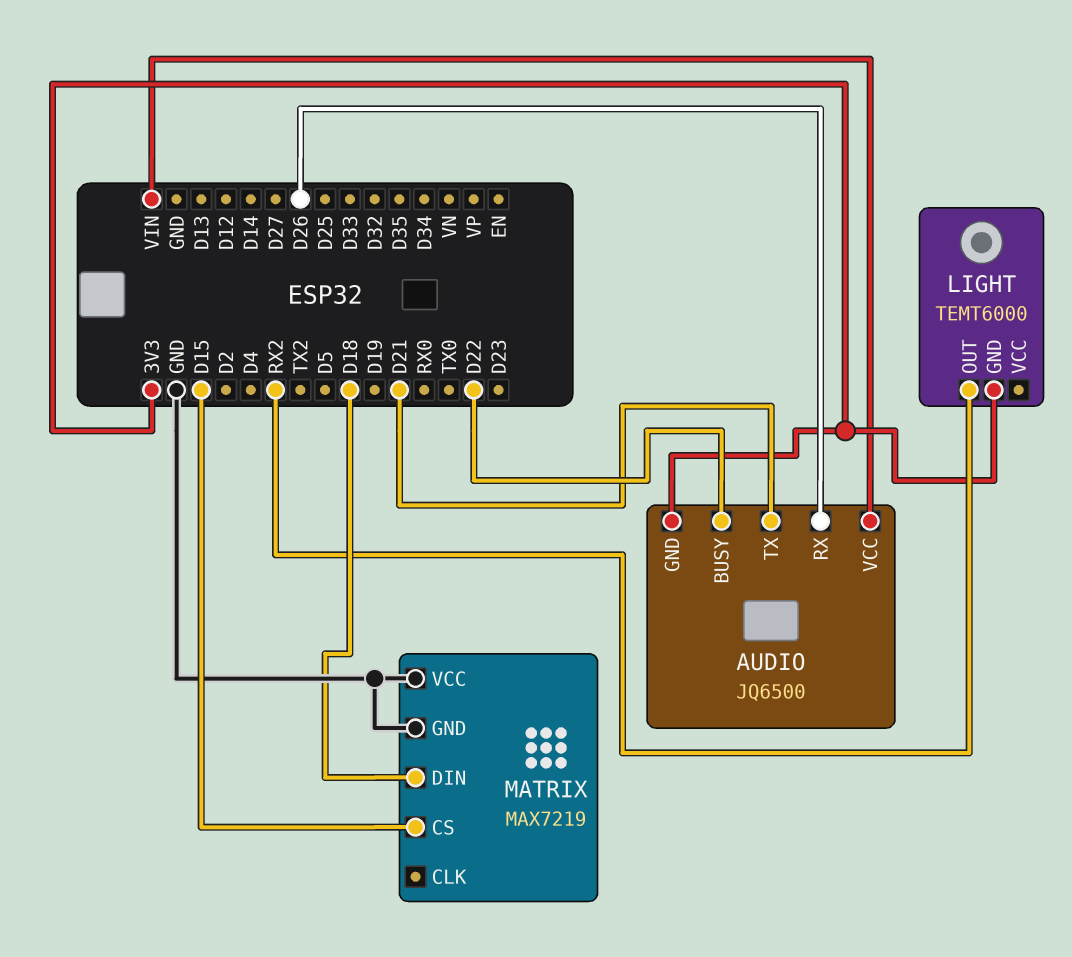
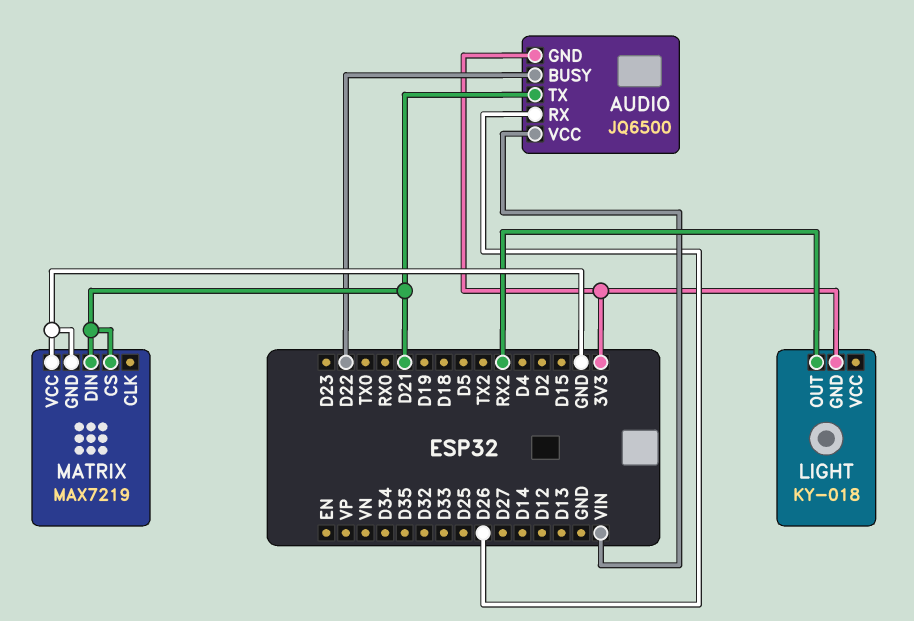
LIGHT: TEMT6000 -> KY-018
MATRIX pin CS: D15 -> D21
MATRIX pin DIN: D18 -> D21

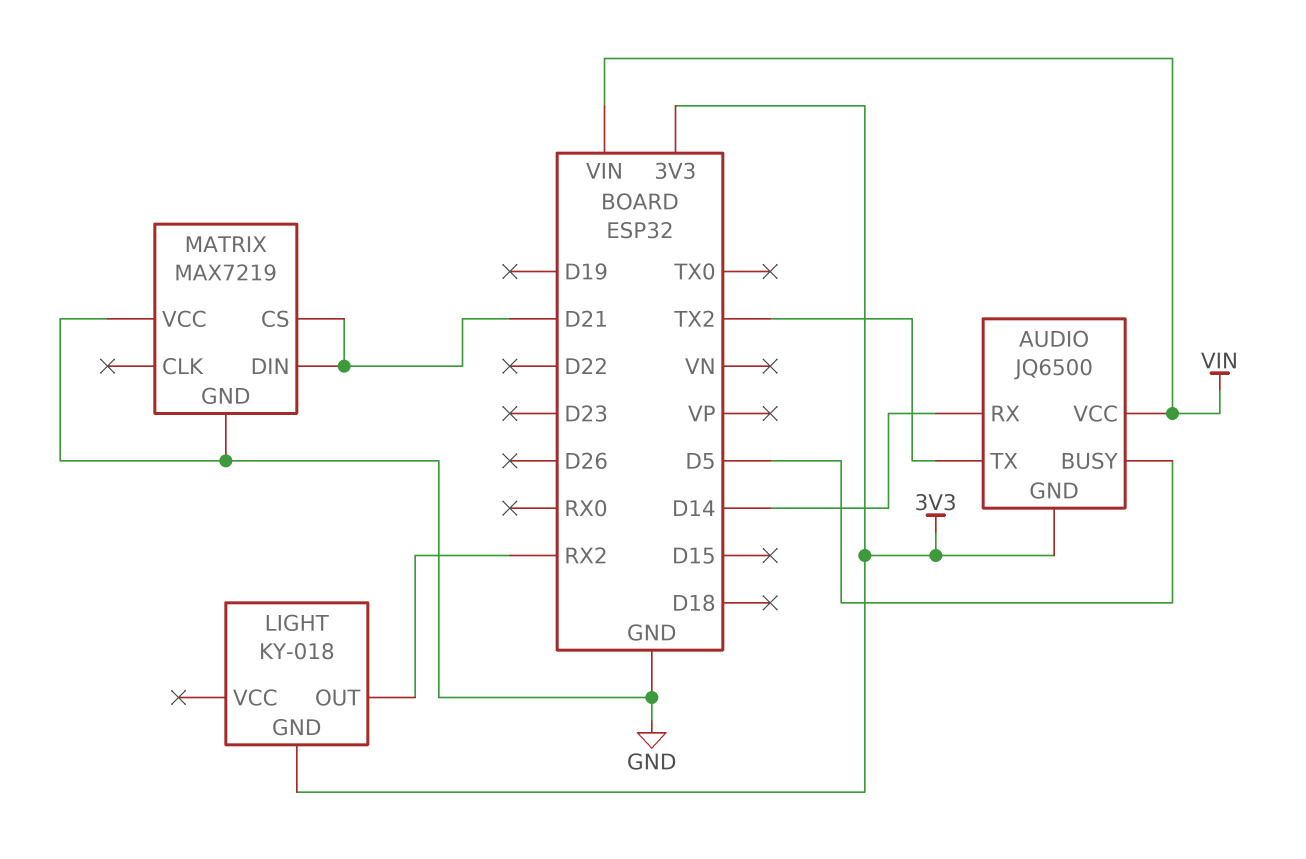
AUDIO pin BUSY: D22 -> D5
AUDIO pin RX: D26 -> D14
AUDIO pin TX: D21 -> TX2

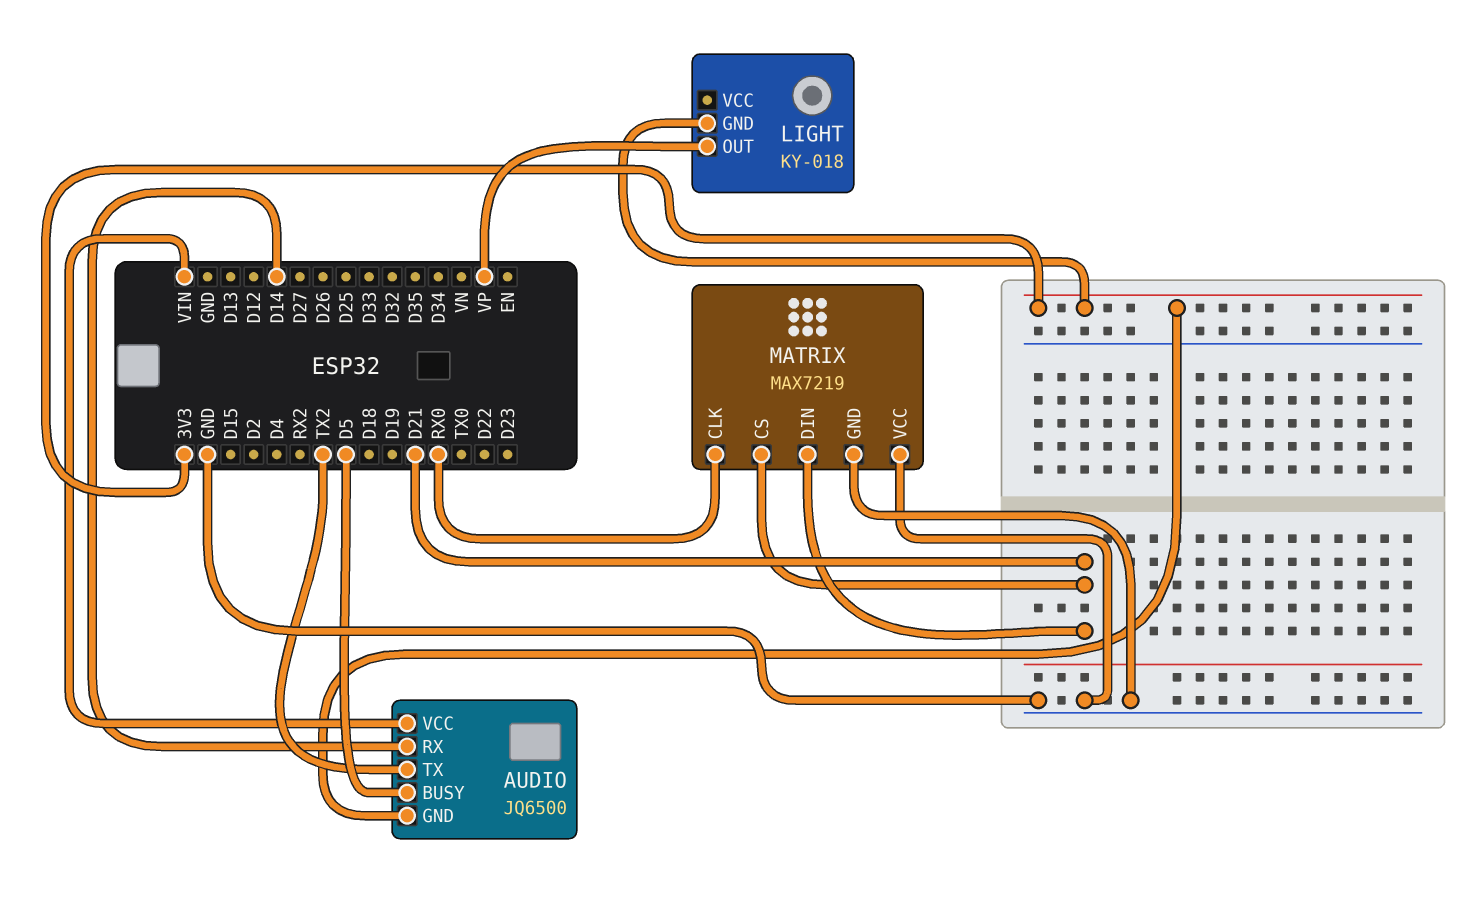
LIGHT pin OUT: RX2 -> VP
MATRIX pin CLK: none -> RX0

